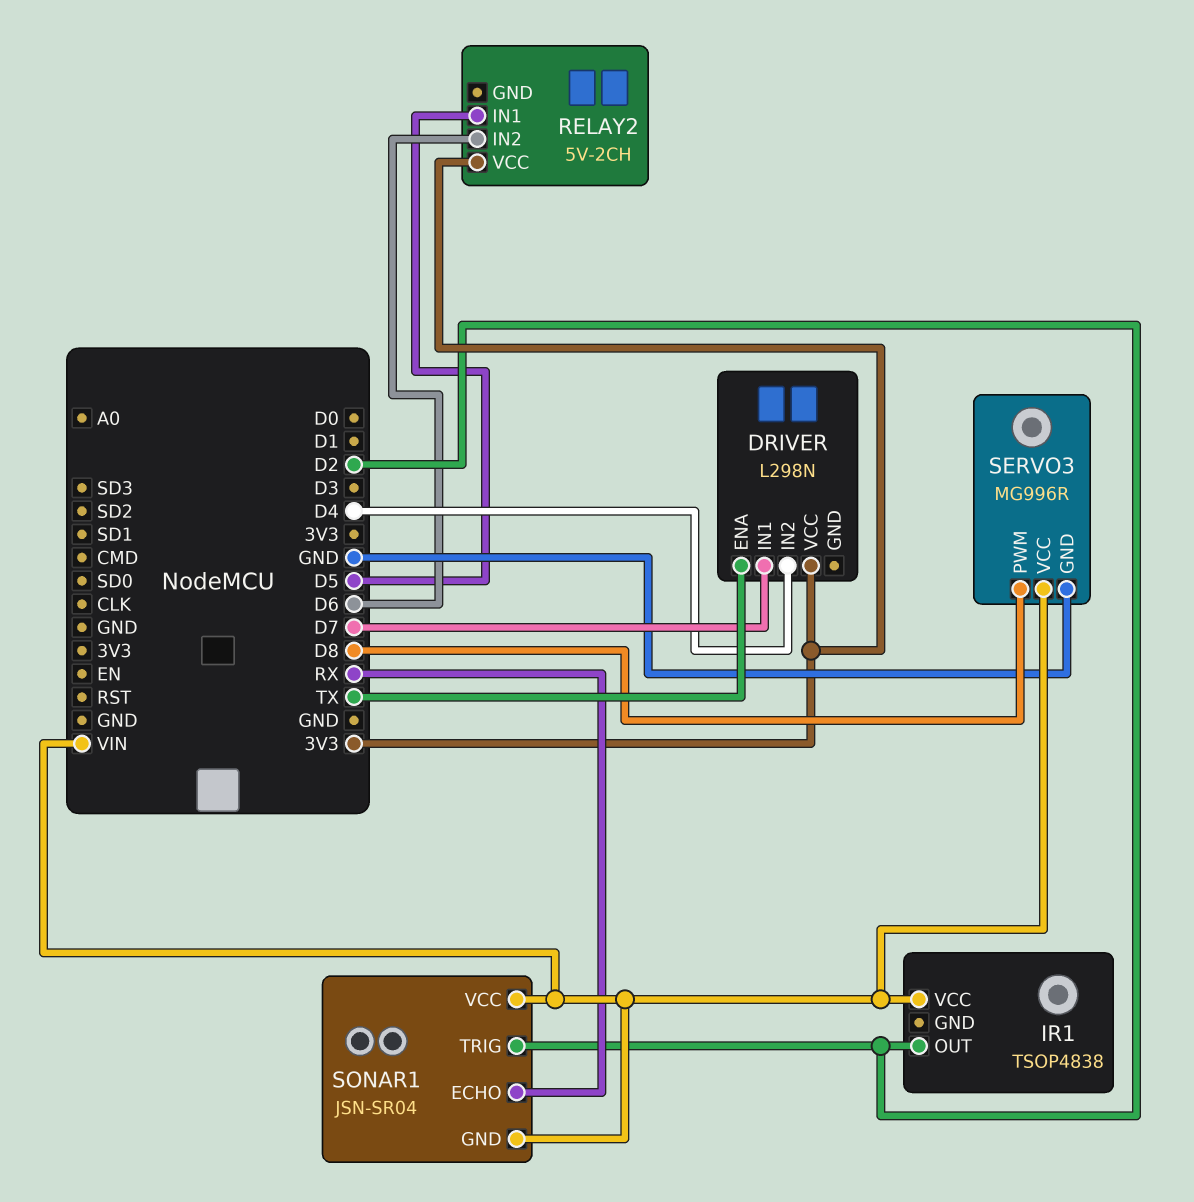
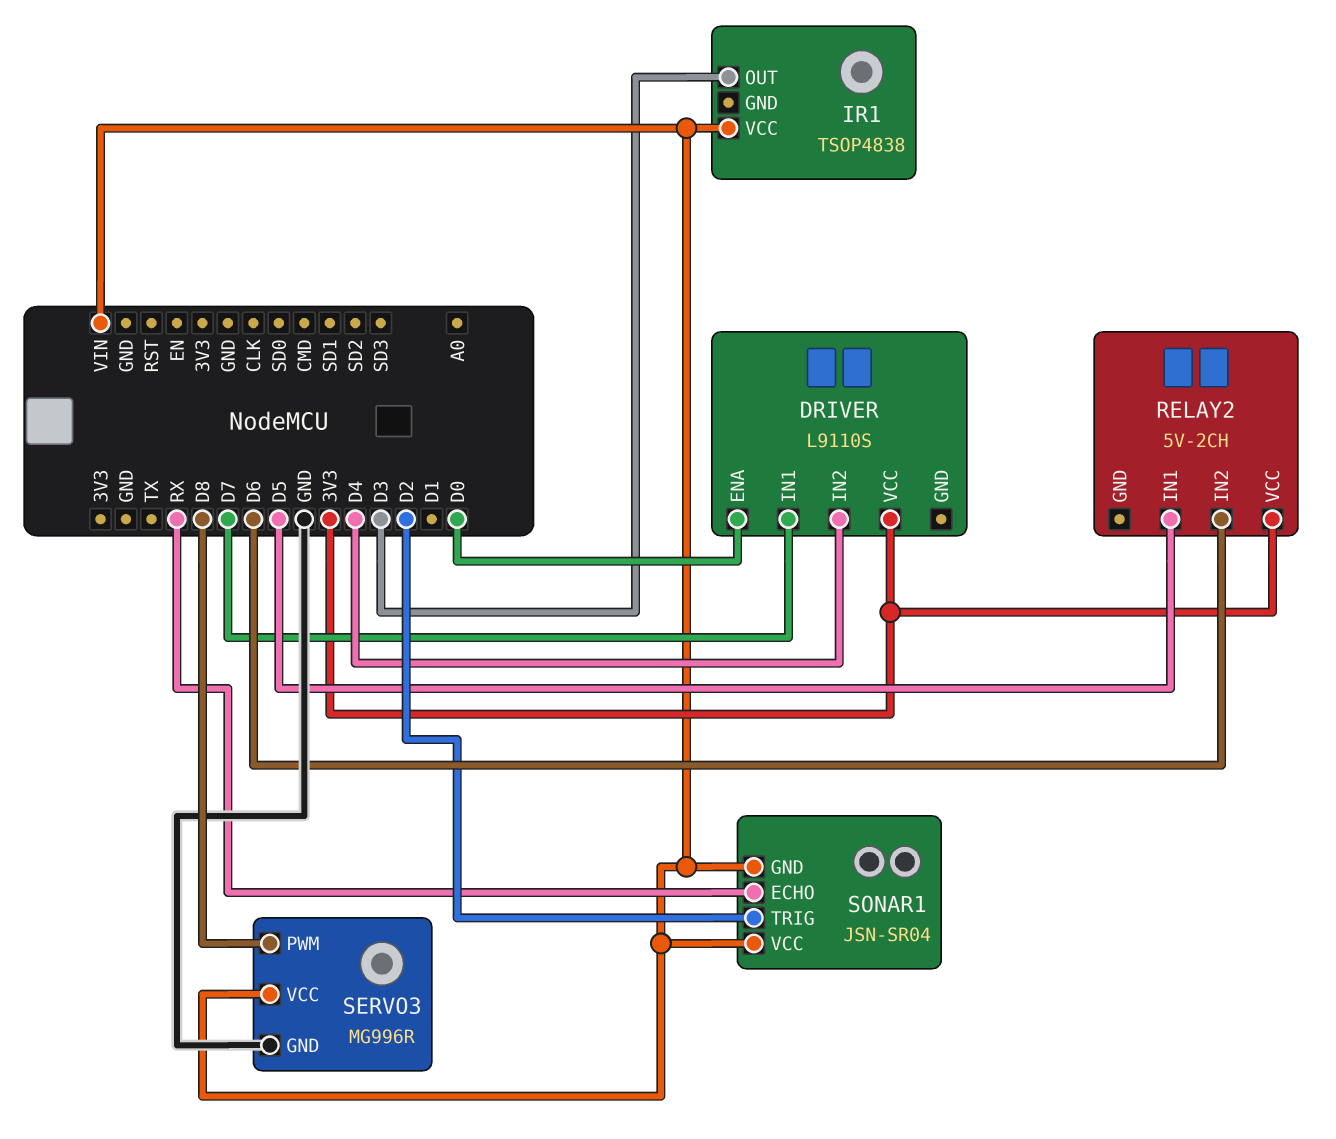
DRIVER: L298N -> L9110S
DRIVER pin ENA: TX -> D0
IR1 pin OUT: D2 -> D3

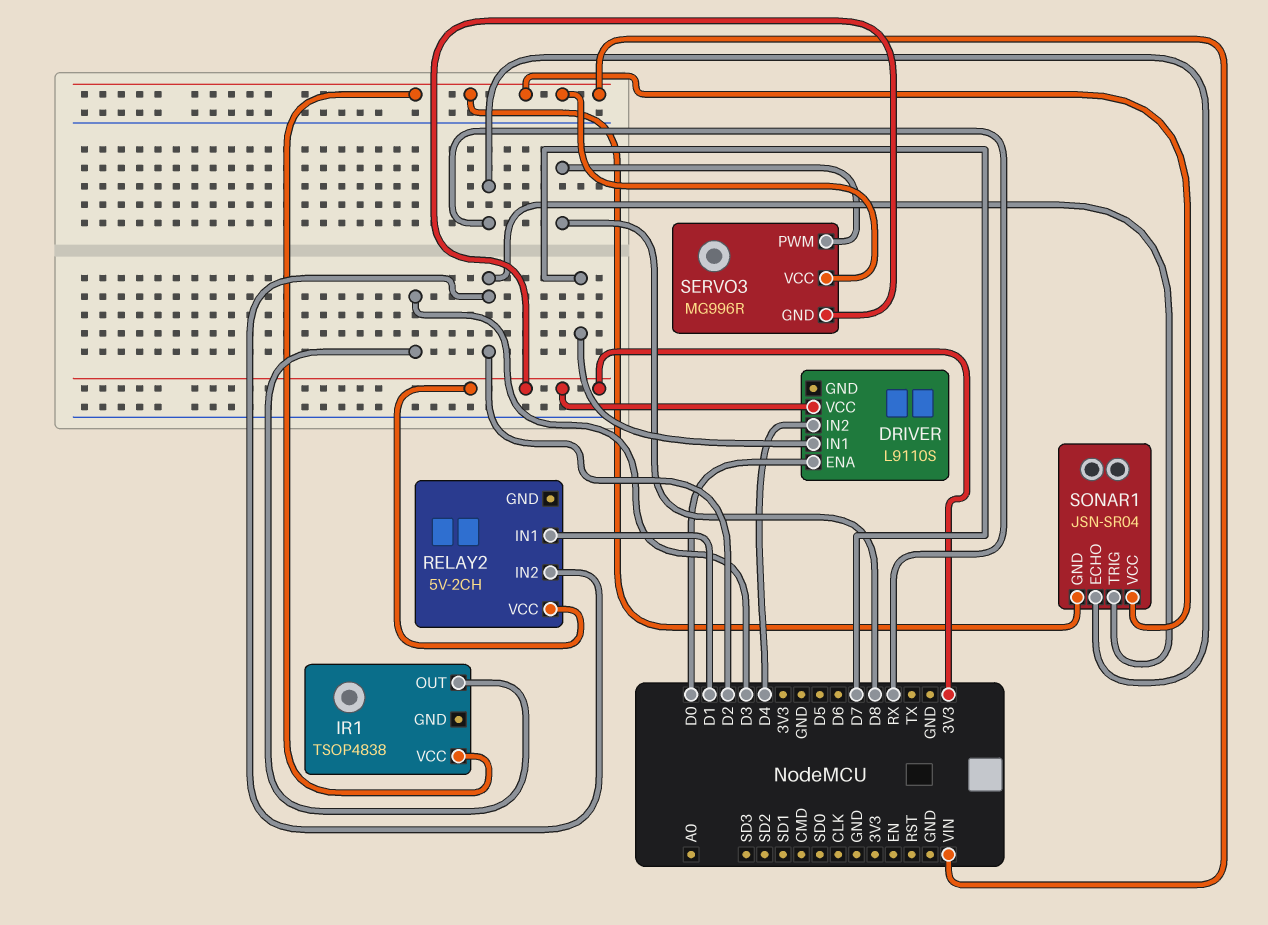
RELAY2 pin IN1: D5 -> D1
RELAY2 pin IN2: D6 -> D2
SERVO3 pin GND: GND -> 3V3

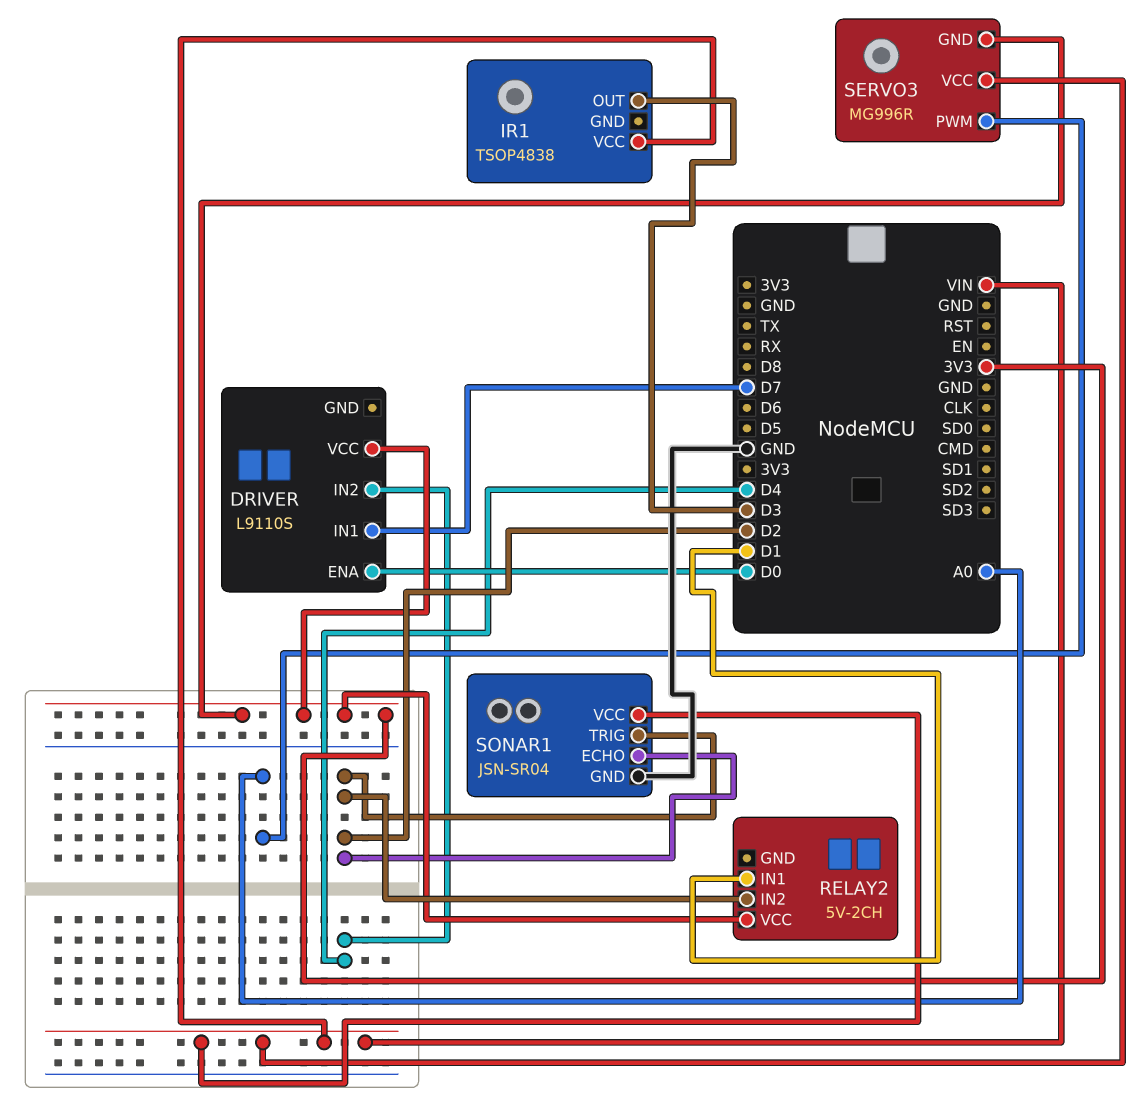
SERVO3 pin PWM: D8 -> A0
SONAR1 pin ECHO: RX -> D2
SONAR1 pin GND: VIN -> GND

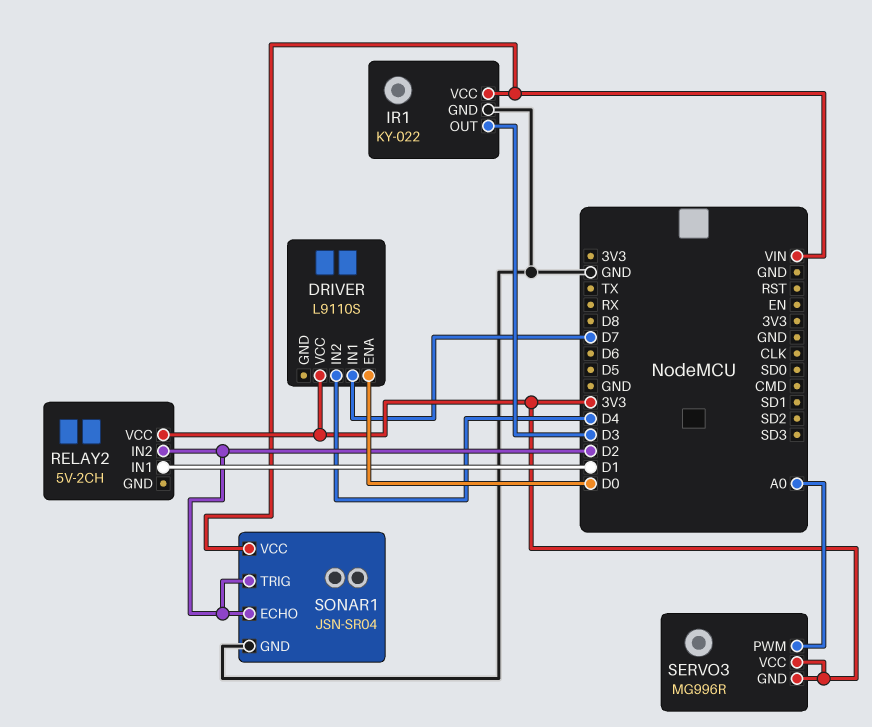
IR1: TSOP4838 -> KY-022
IR1 pin GND: none -> GND
SERVO3 pin VCC: VIN -> 3V3

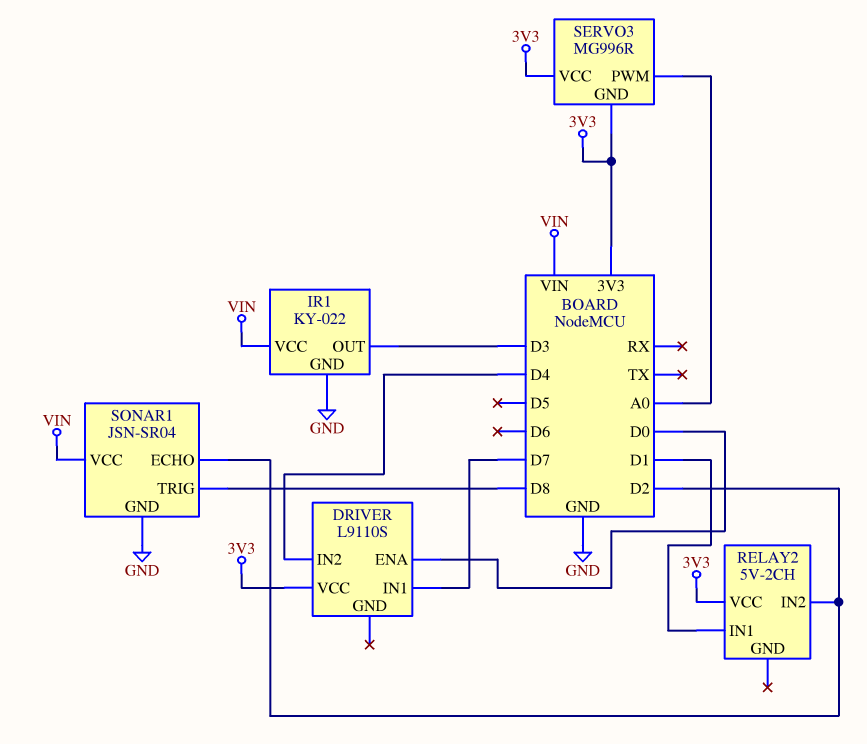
SONAR1 pin TRIG: D2 -> D8

